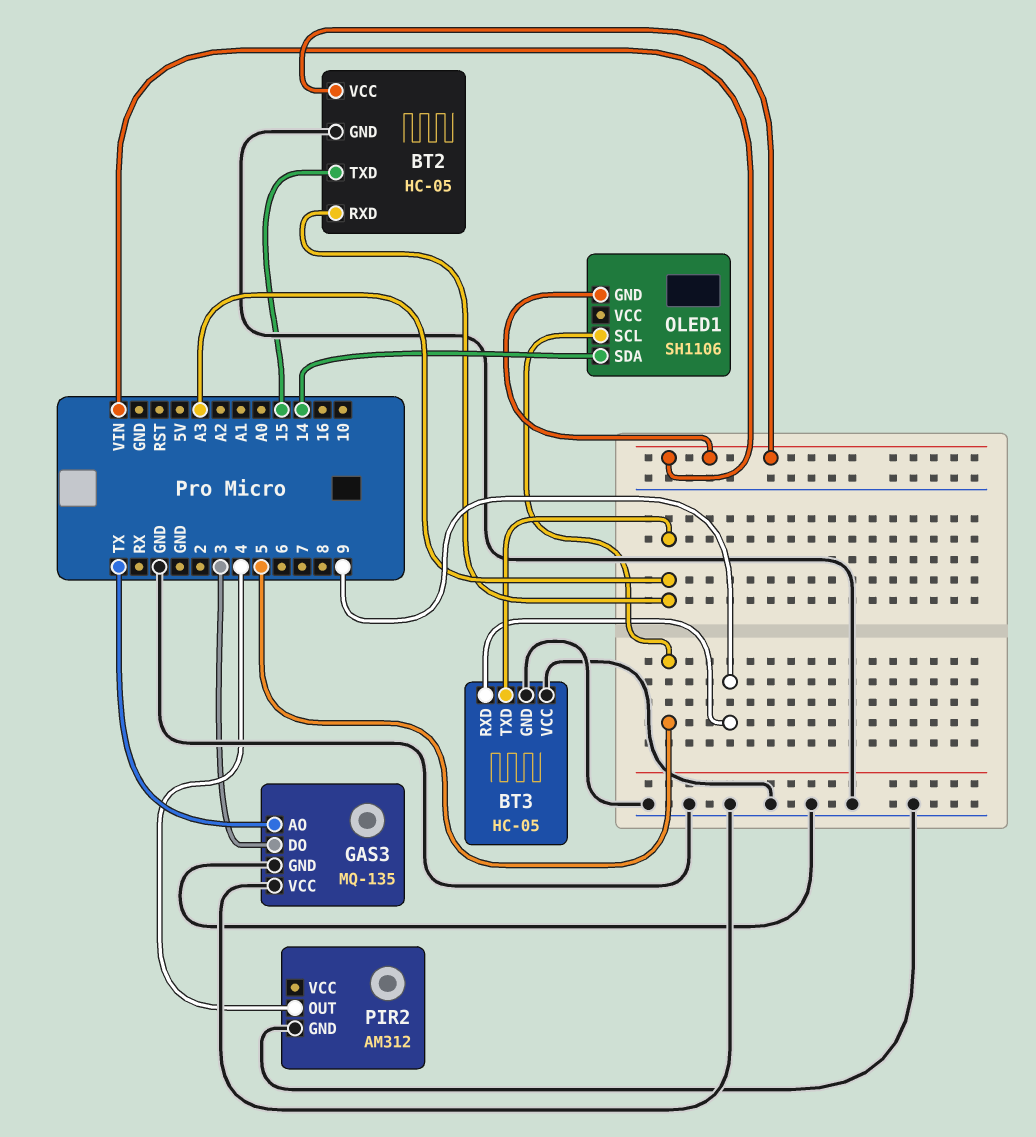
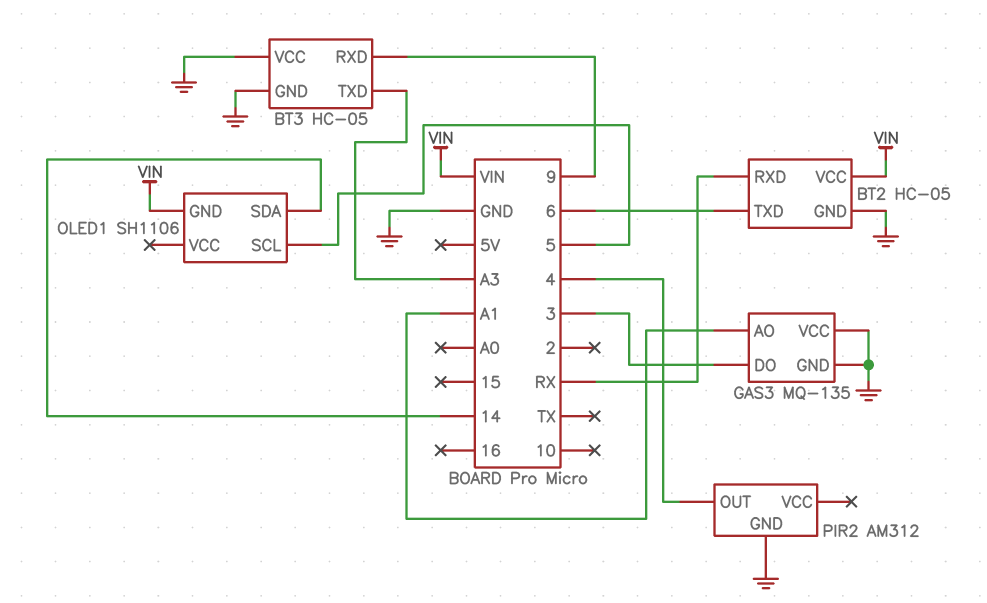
BT2 pin RXD: A3 -> RX
BT2 pin TXD: 15 -> 6
GAS3 pin AO: TX -> A1

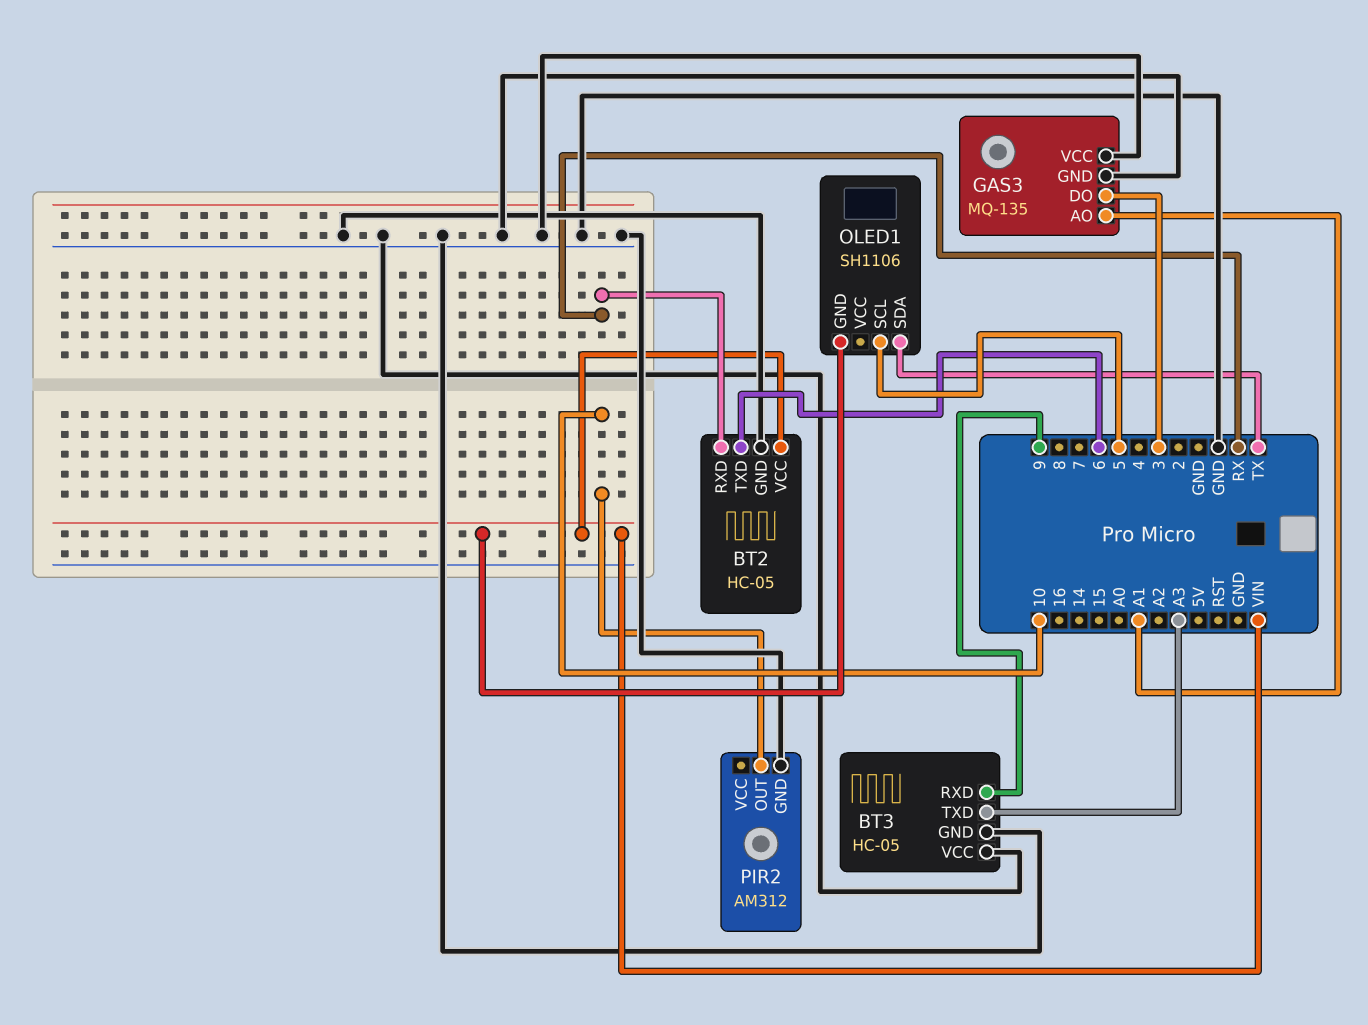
OLED1 pin SDA: 14 -> TX
PIR2 pin OUT: 4 -> 10

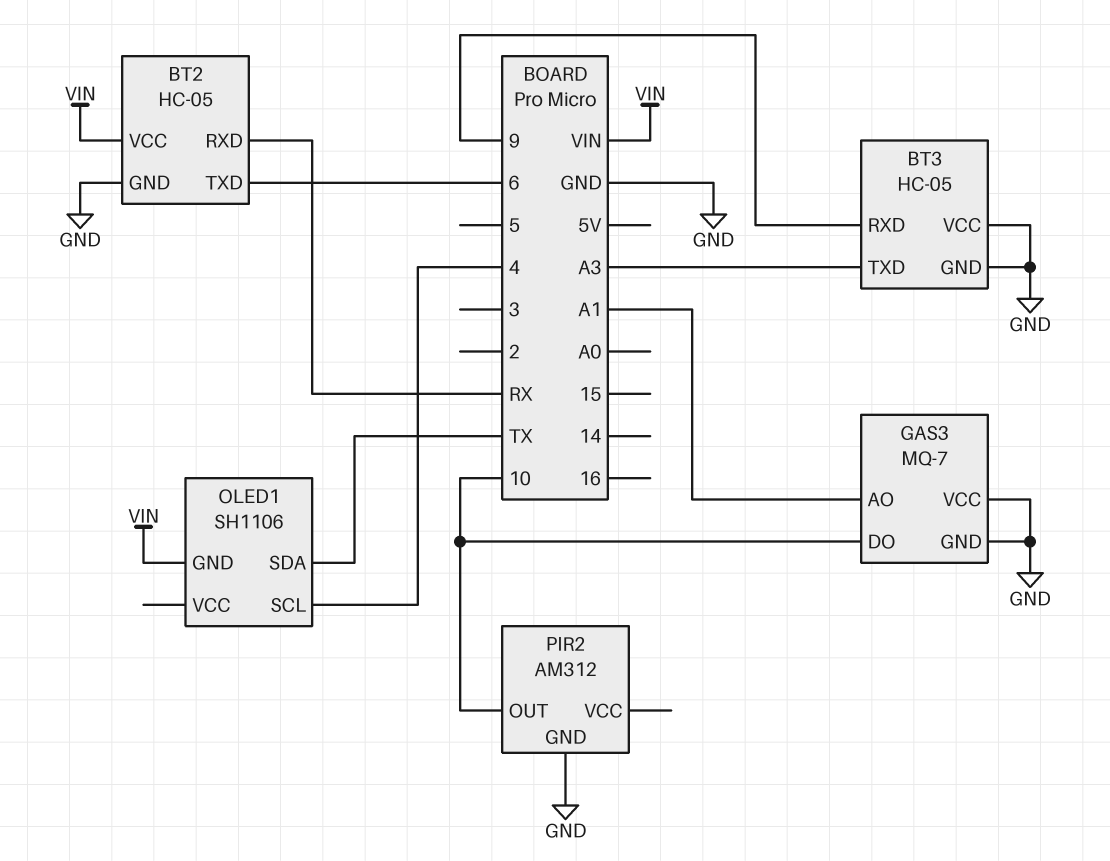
GAS3: MQ-135 -> MQ-7
GAS3 pin DO: 3 -> 10
OLED1 pin SCL: 5 -> 4

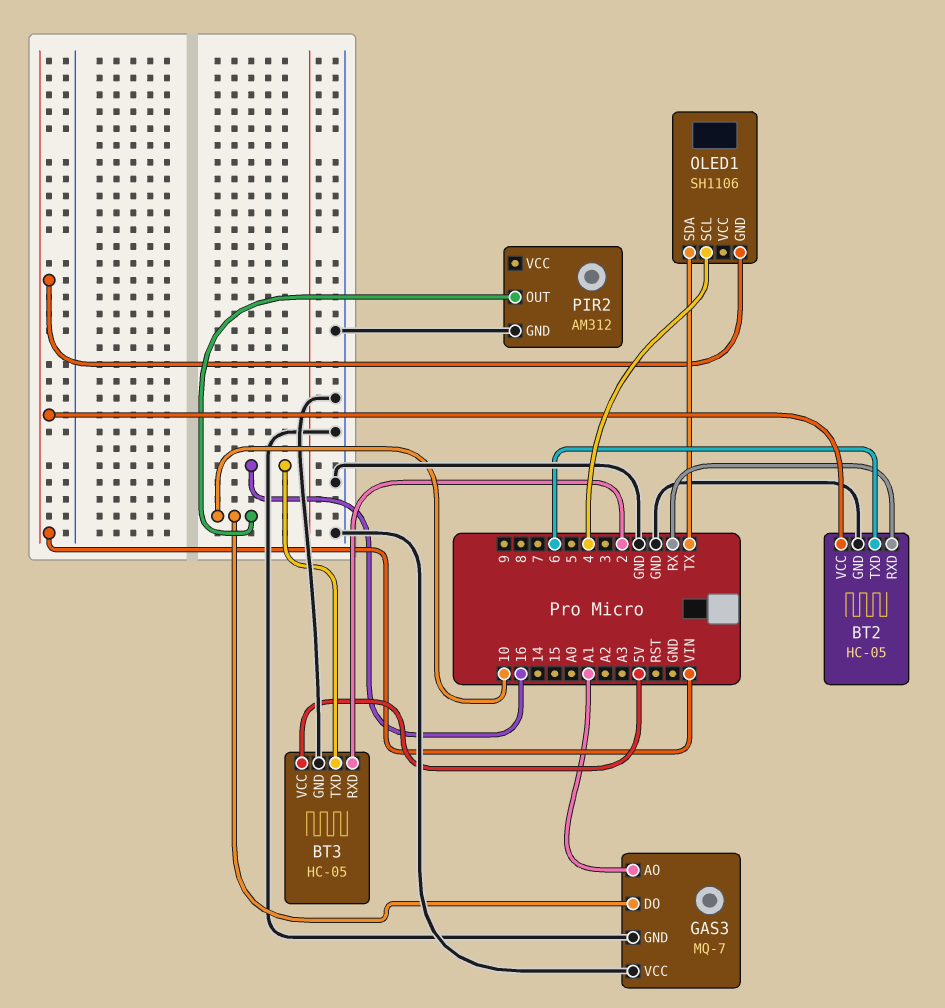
BT3 pin RXD: 9 -> 2
BT3 pin TXD: A3 -> 16
BT3 pin VCC: GND -> 5V

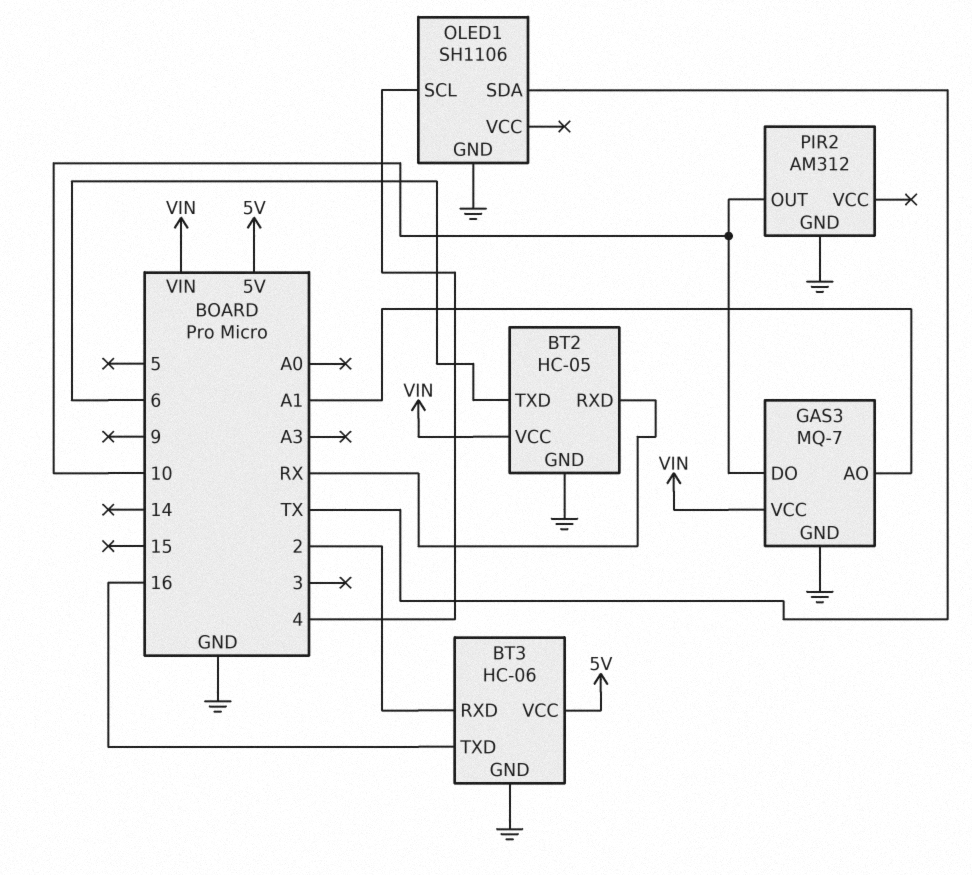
BT3: HC-05 -> HC-06
GAS3 pin VCC: GND -> VIN
OLED1 pin GND: VIN -> GND

